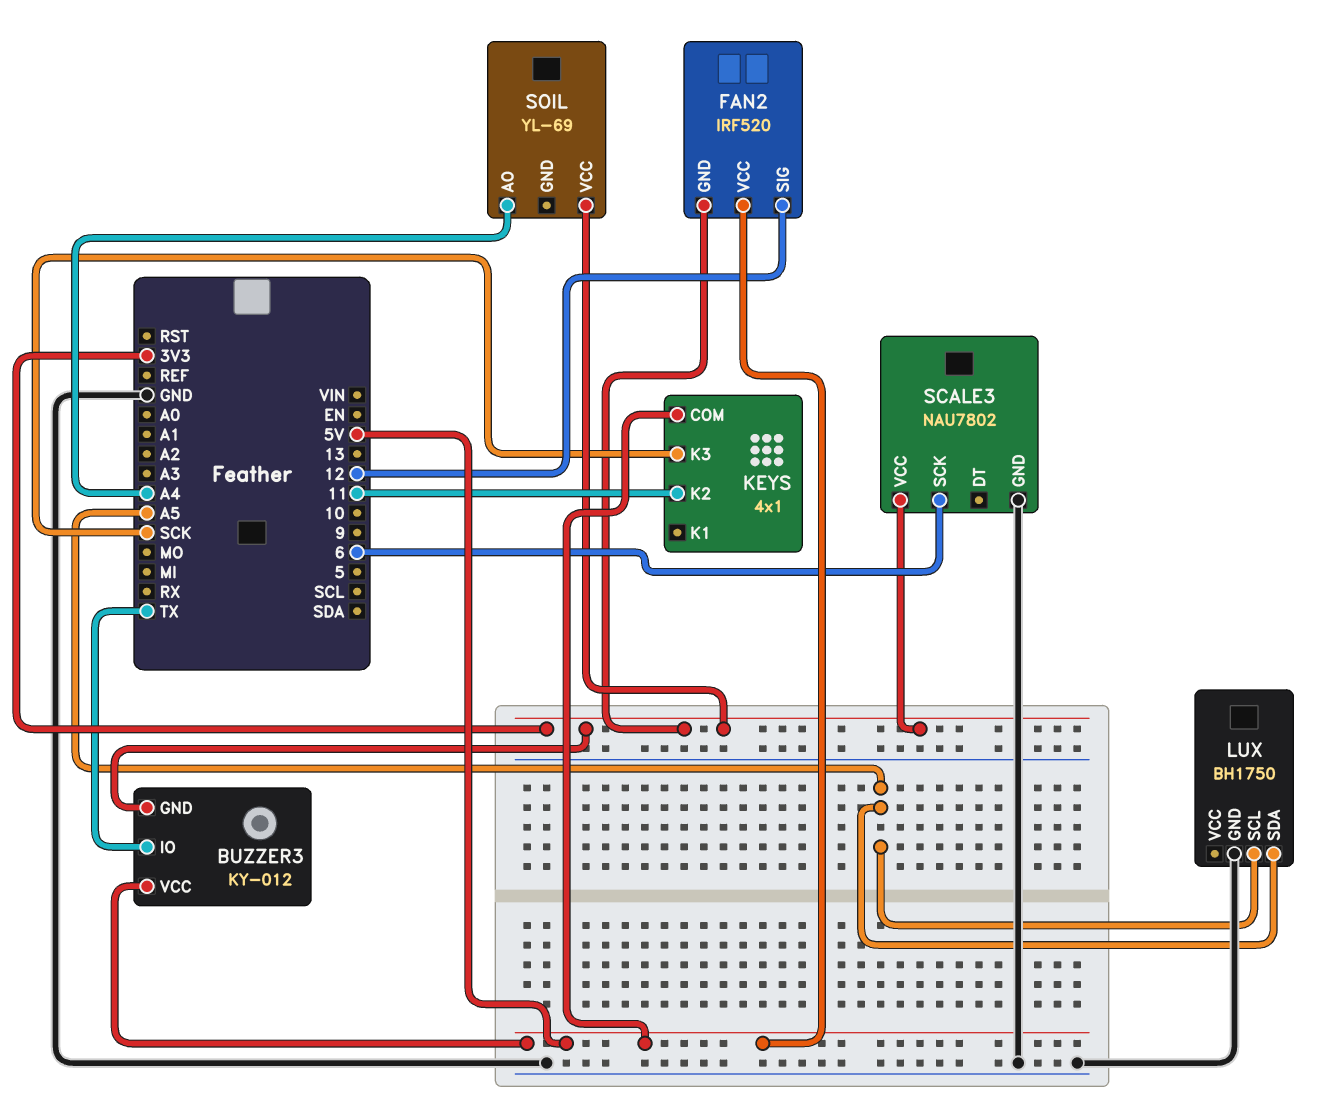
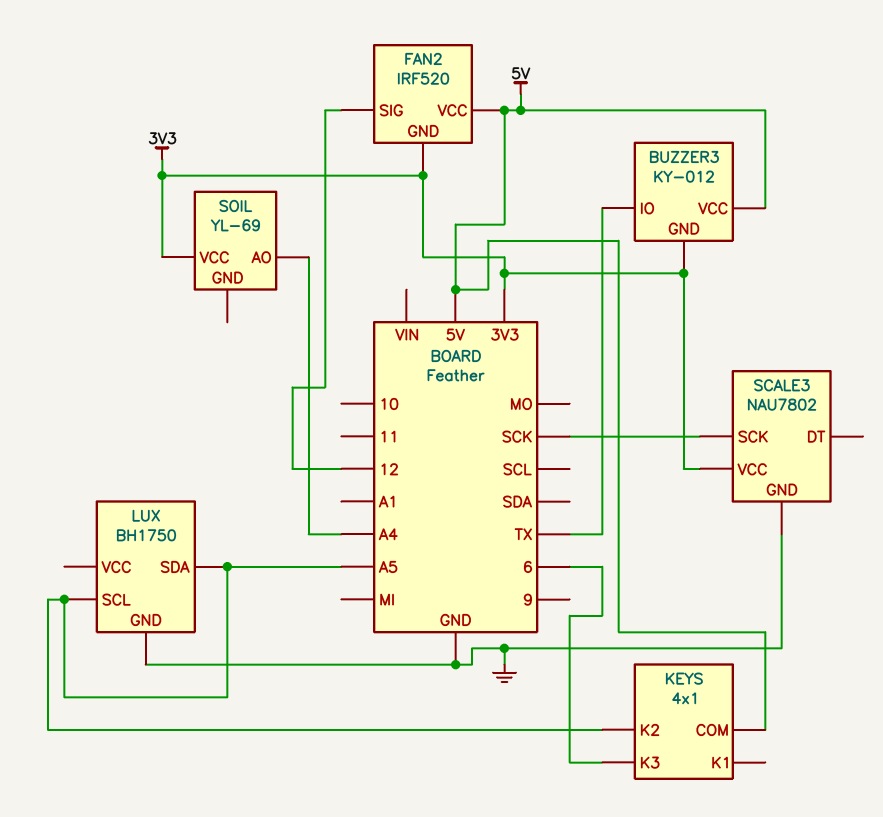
KEYS pin K2: 11 -> A5
KEYS pin K3: SCK -> 6
SCALE3 pin SCK: 6 -> SCK

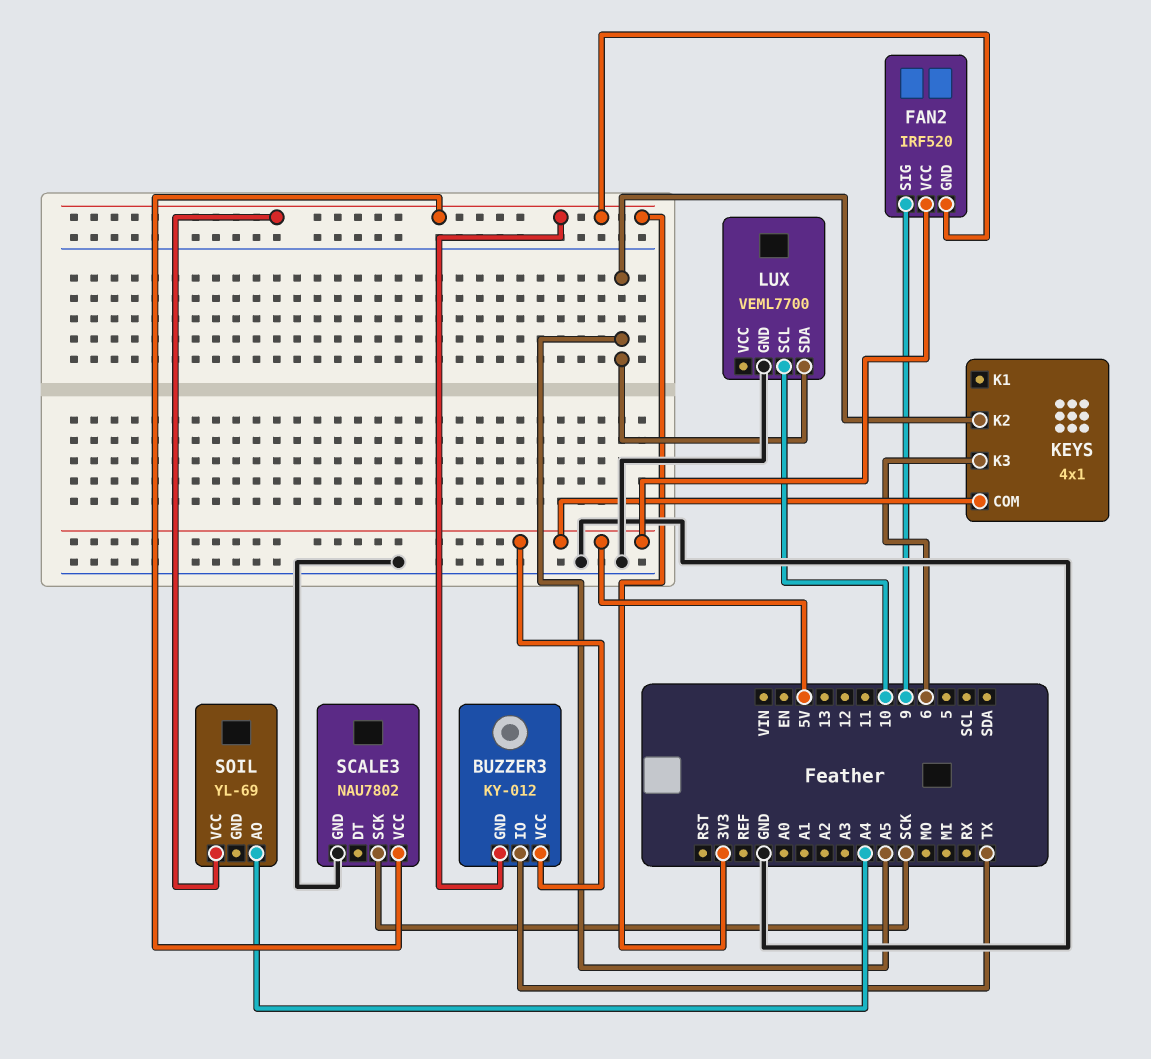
FAN2 pin SIG: 12 -> 9
LUX: BH1750 -> VEML7700
LUX pin SCL: A5 -> 10

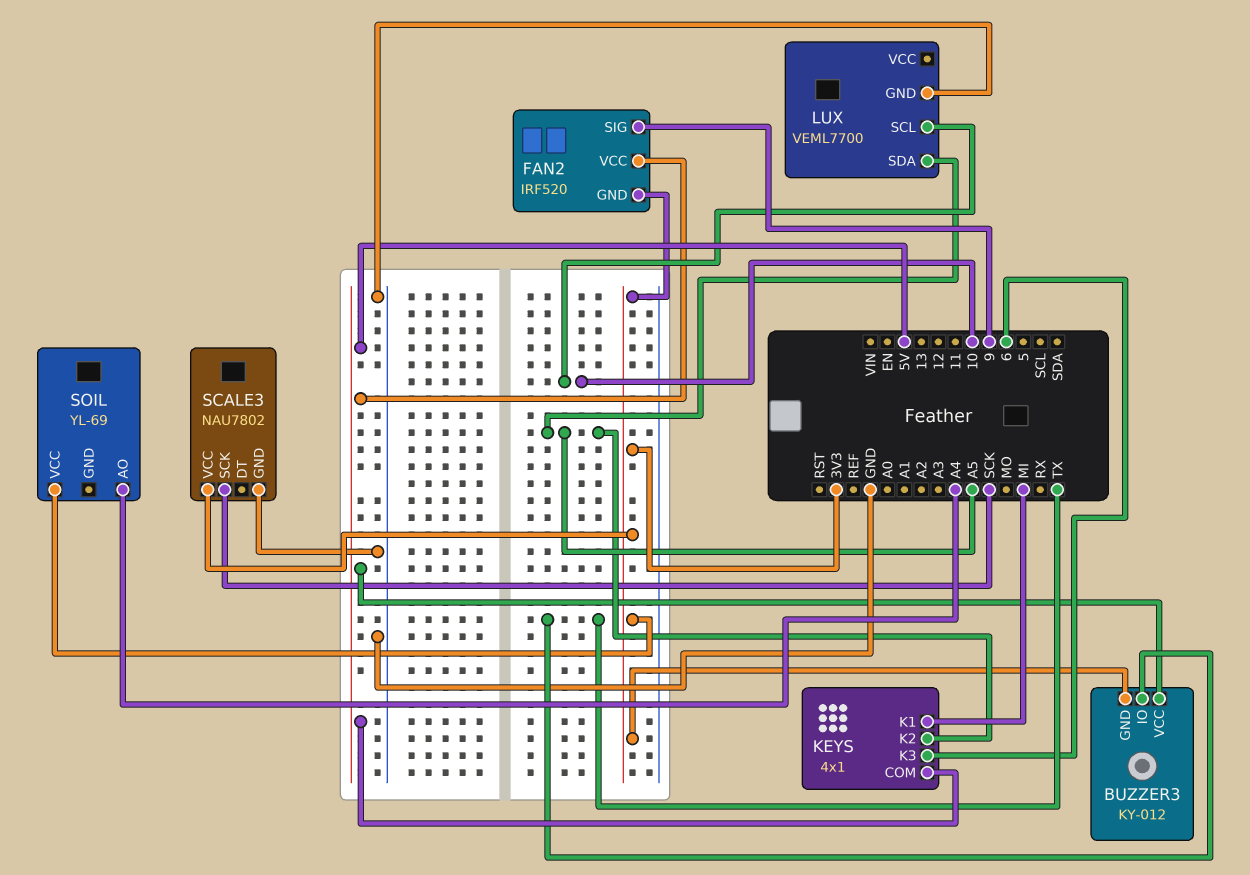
KEYS pin K1: none -> MI

